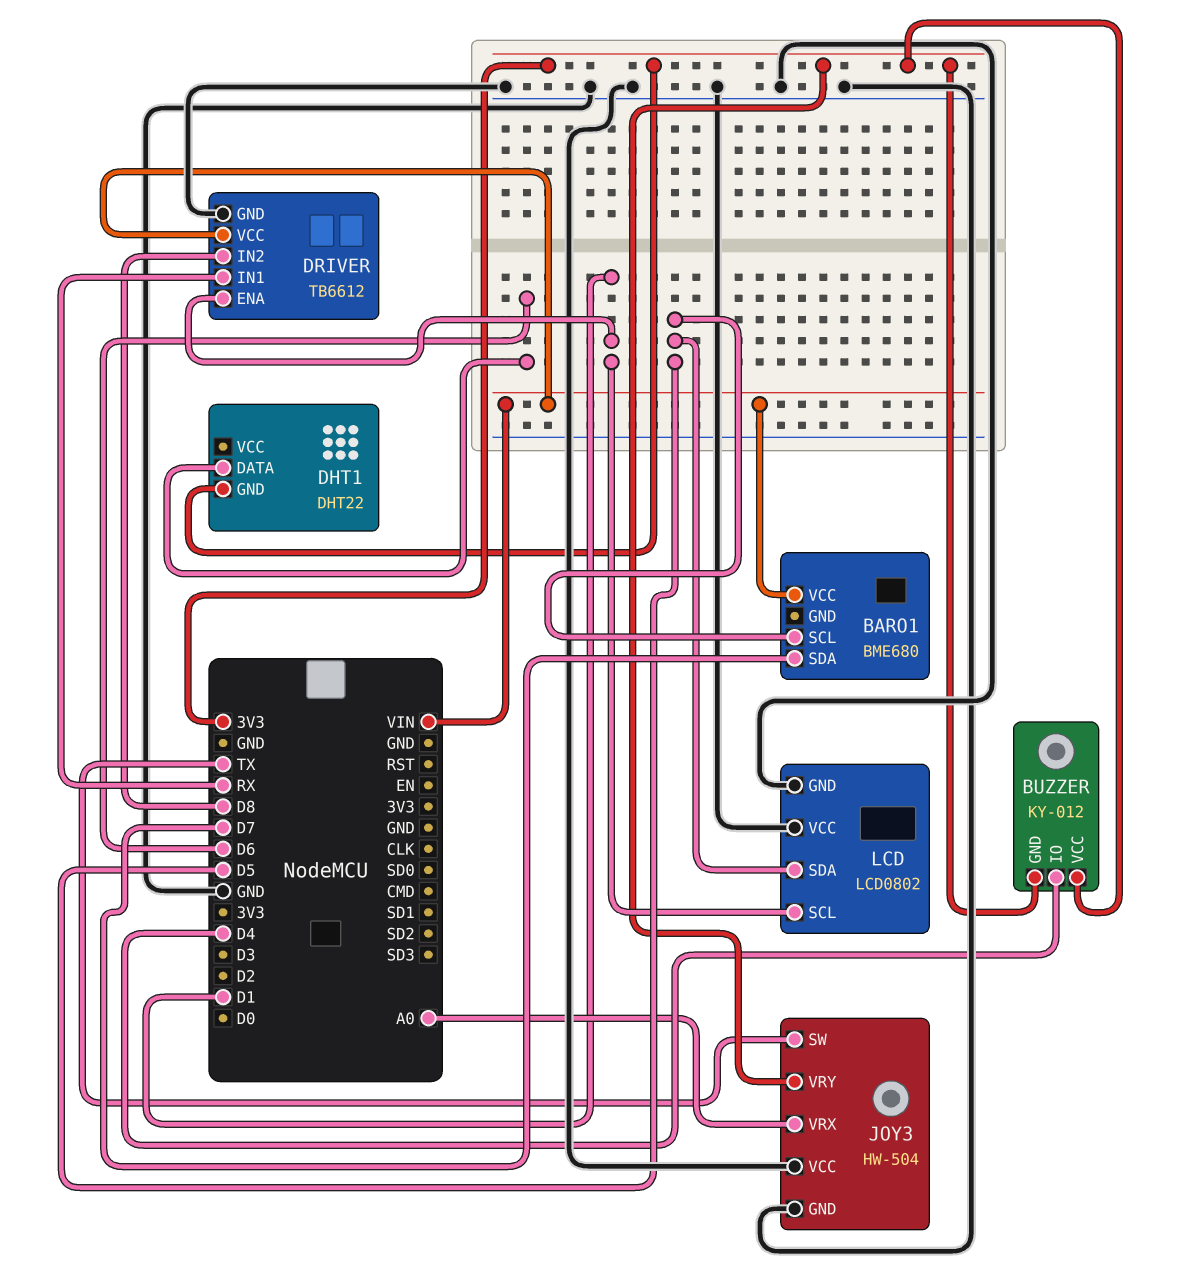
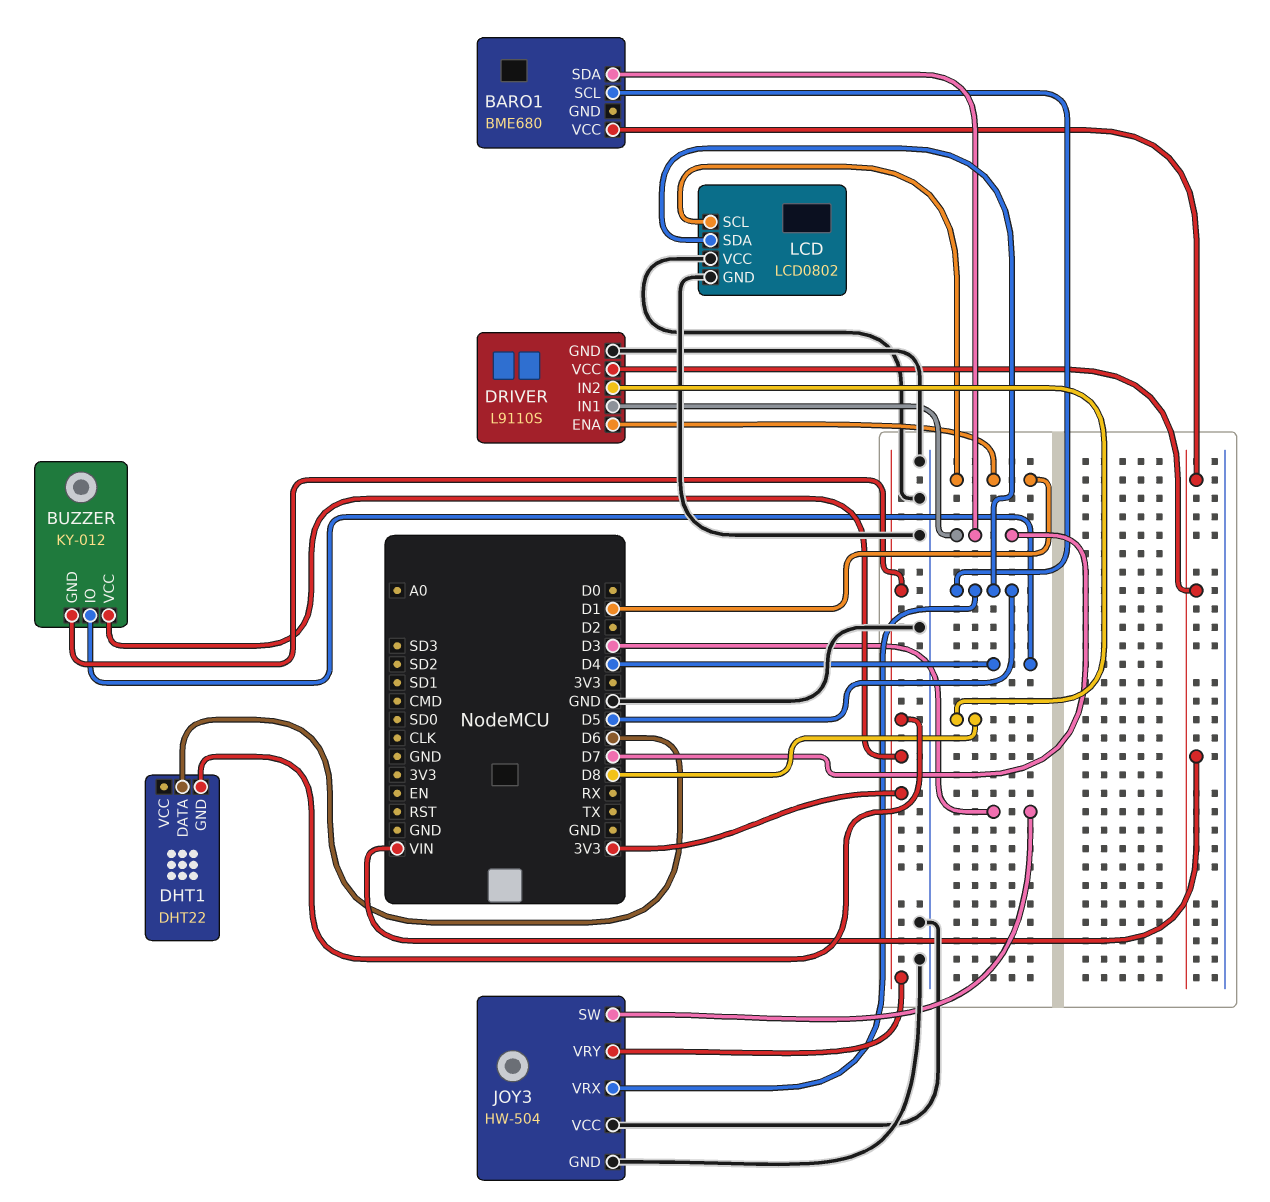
DRIVER: TB6612 -> L9110S
DRIVER pin IN1: RX -> D7
JOY3 pin SW: TX -> D3
JOY3 pin VRX: A0 -> D5

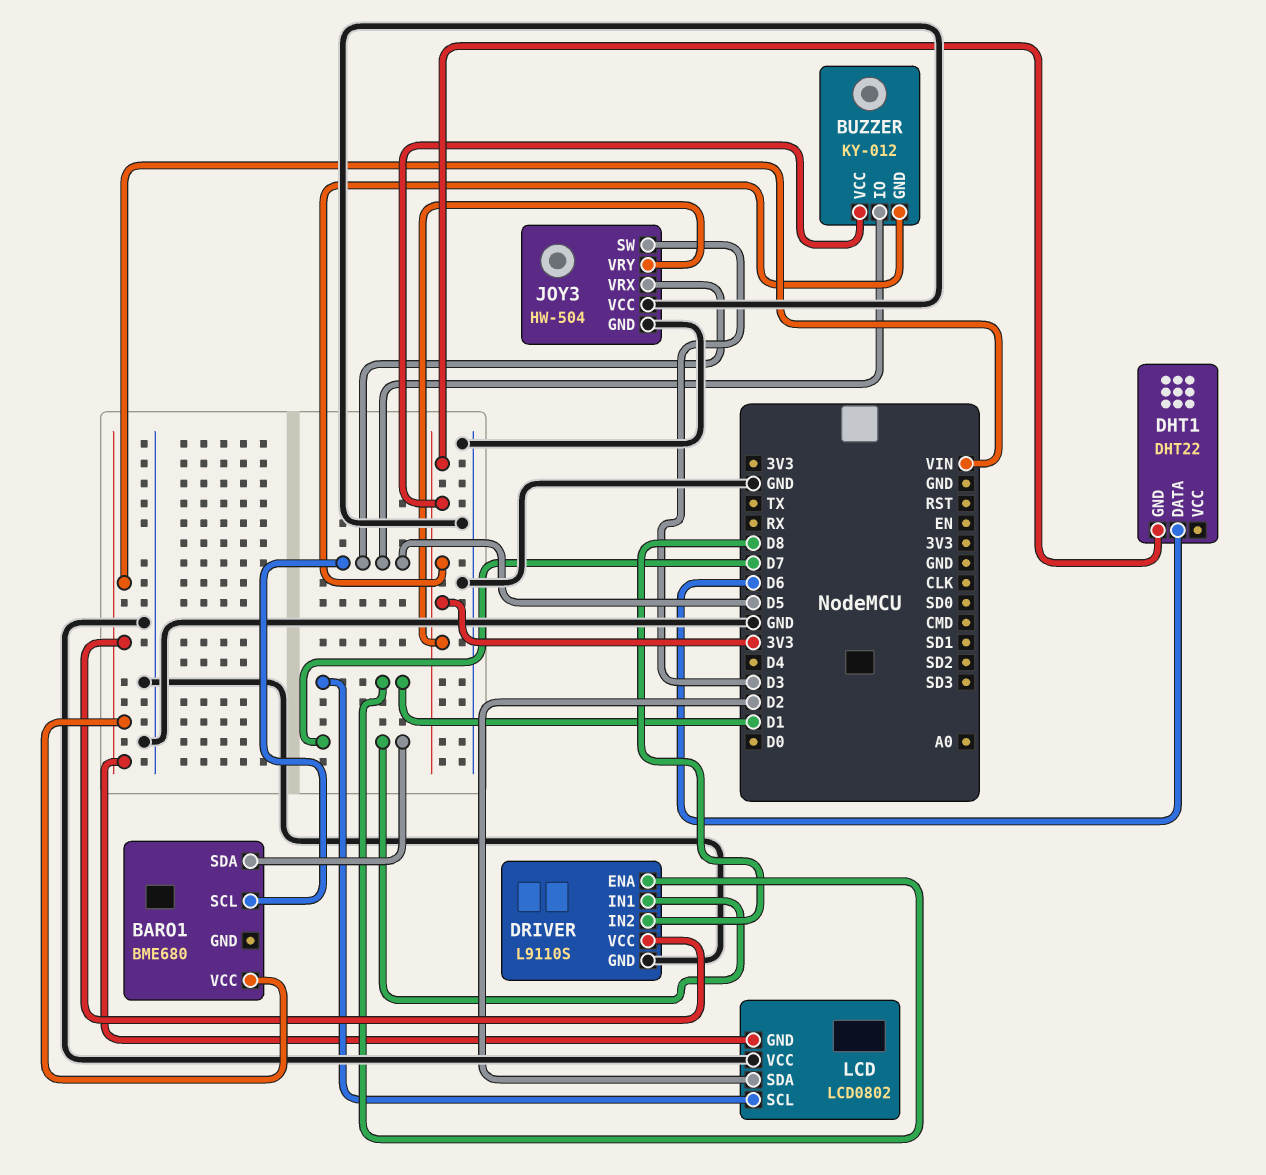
BUZZER pin IO: D4 -> D5
LCD pin GND: GND -> VIN
LCD pin SDA: D5 -> D2

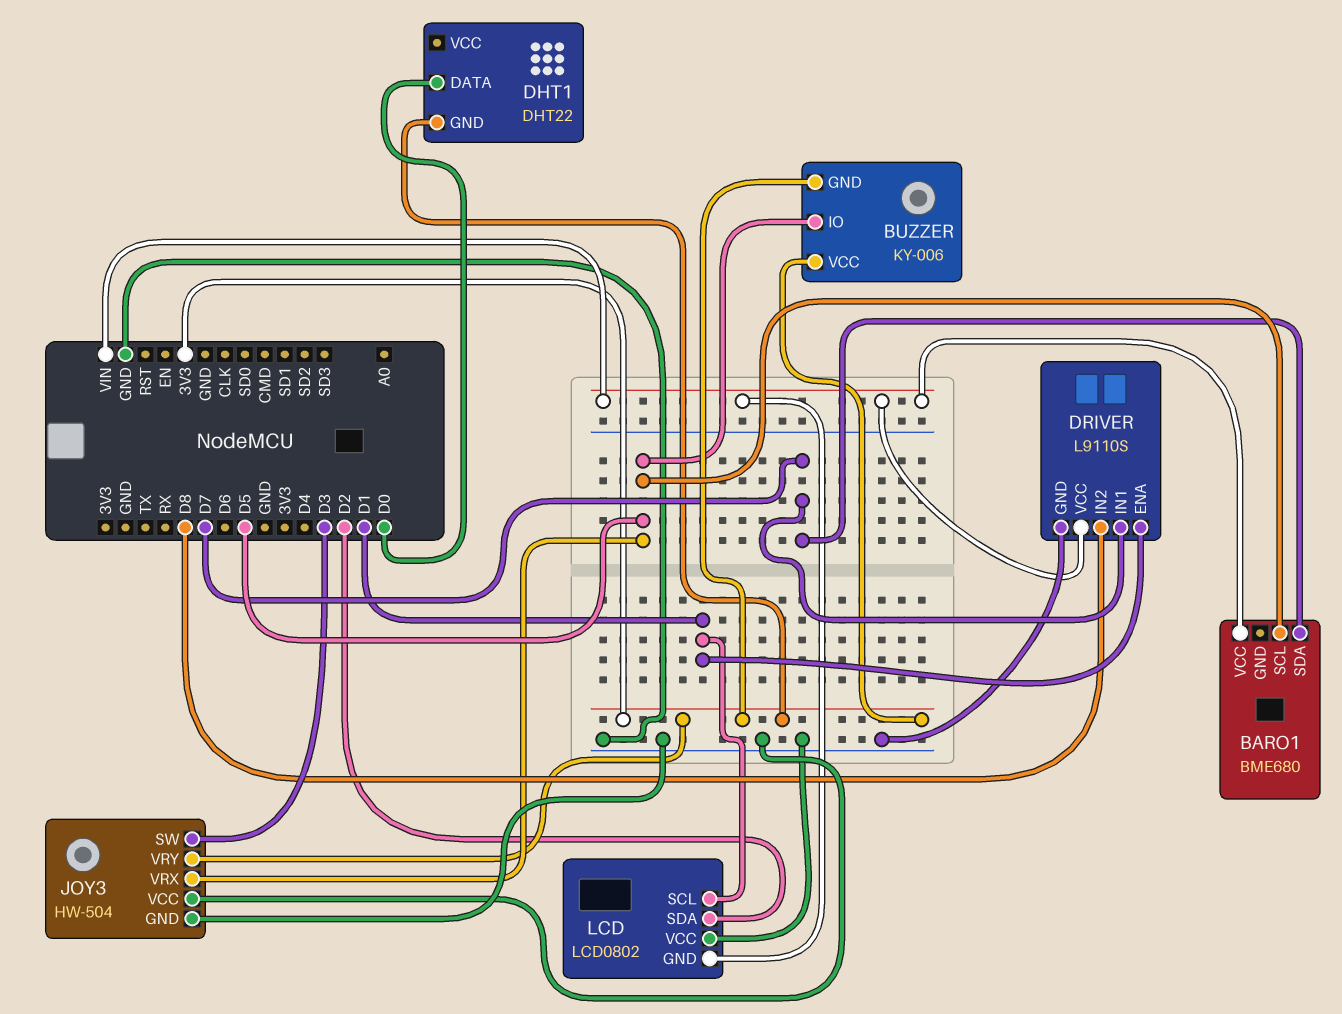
BUZZER: KY-012 -> KY-006
DHT1 pin DATA: D6 -> D0

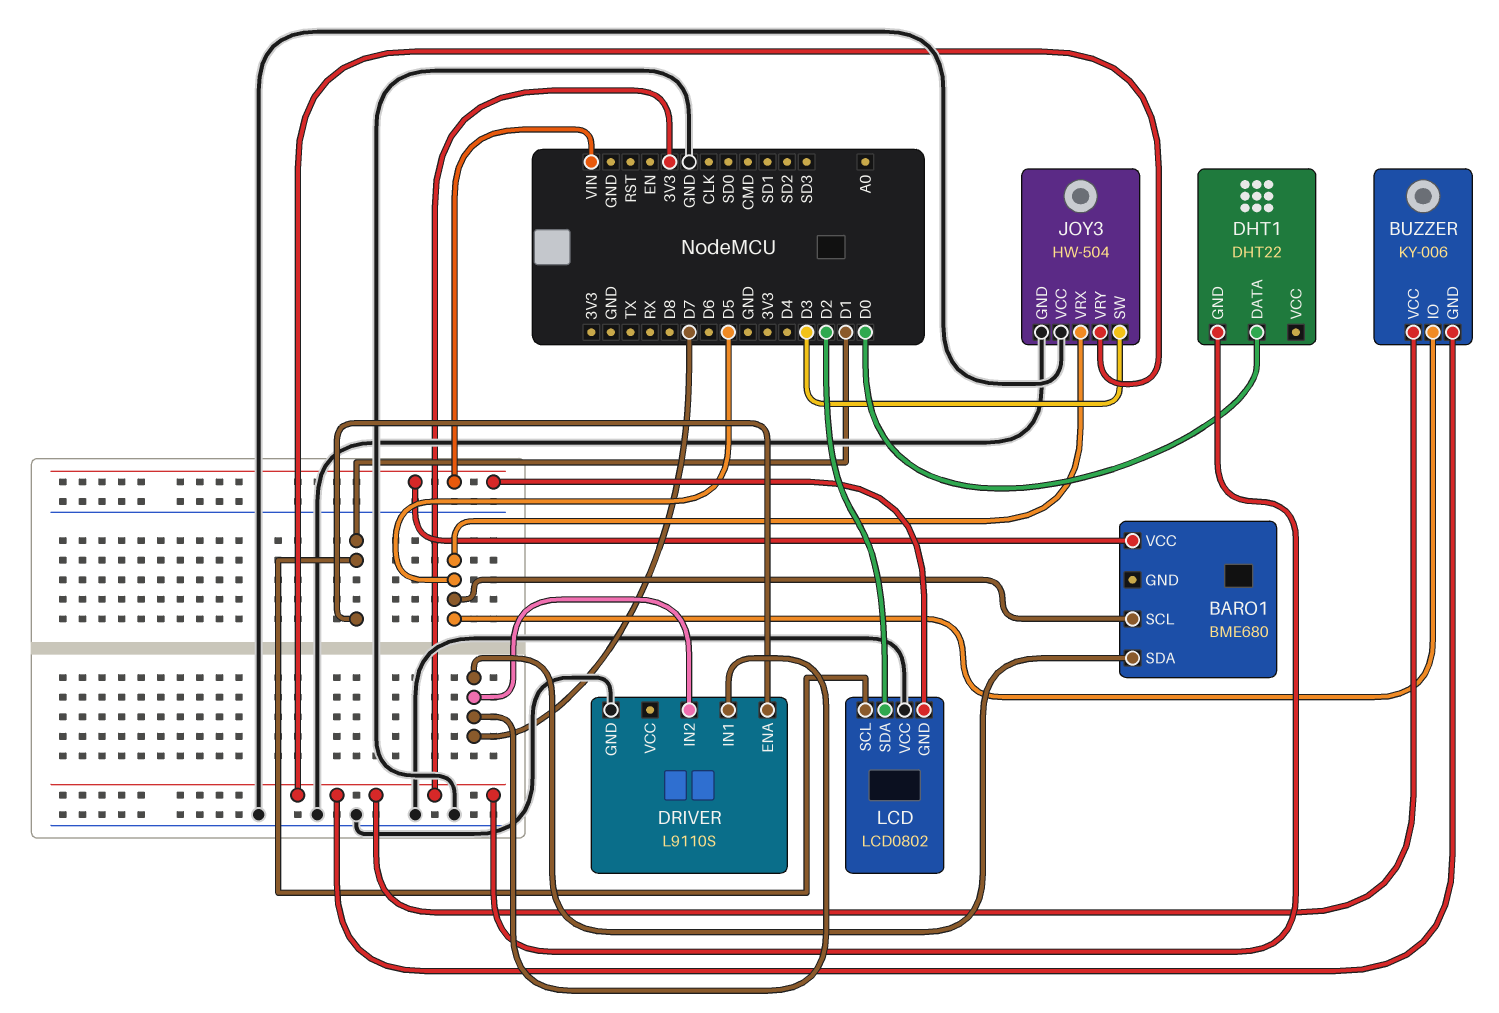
DRIVER pin IN2: D8 -> D7
DRIVER pin VCC: VIN -> none

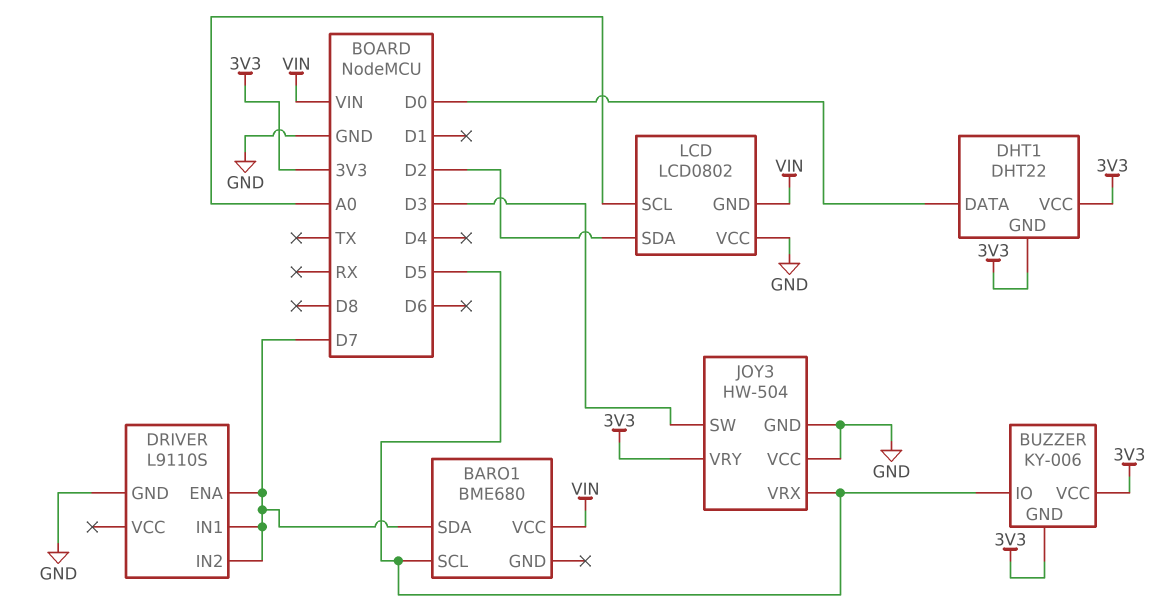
DHT1 pin VCC: none -> 3V3
DRIVER pin ENA: D1 -> D7
LCD pin SCL: D1 -> A0

